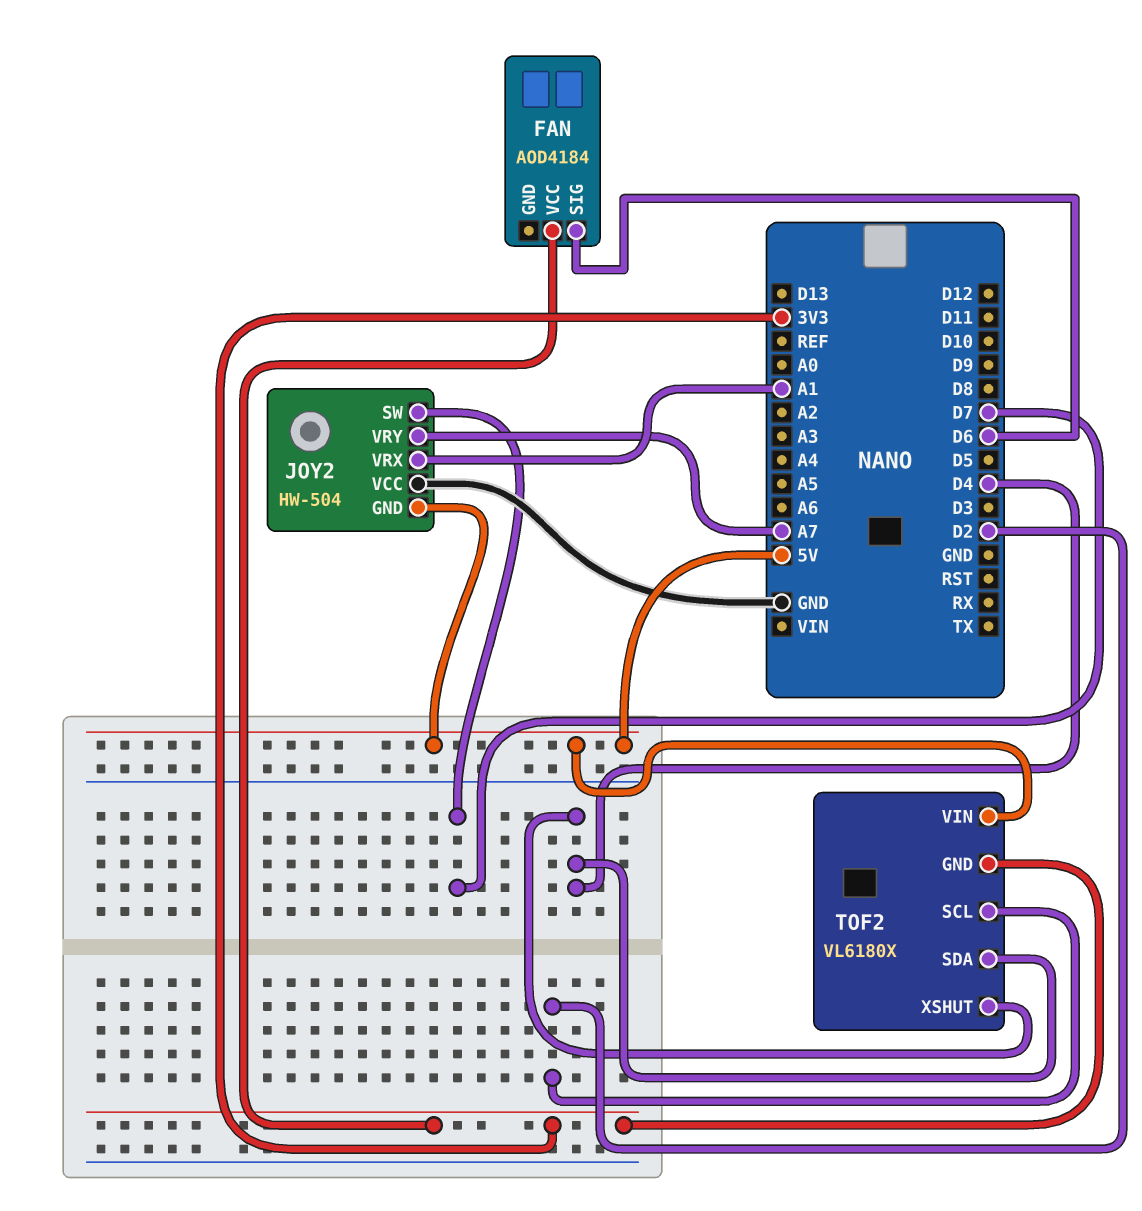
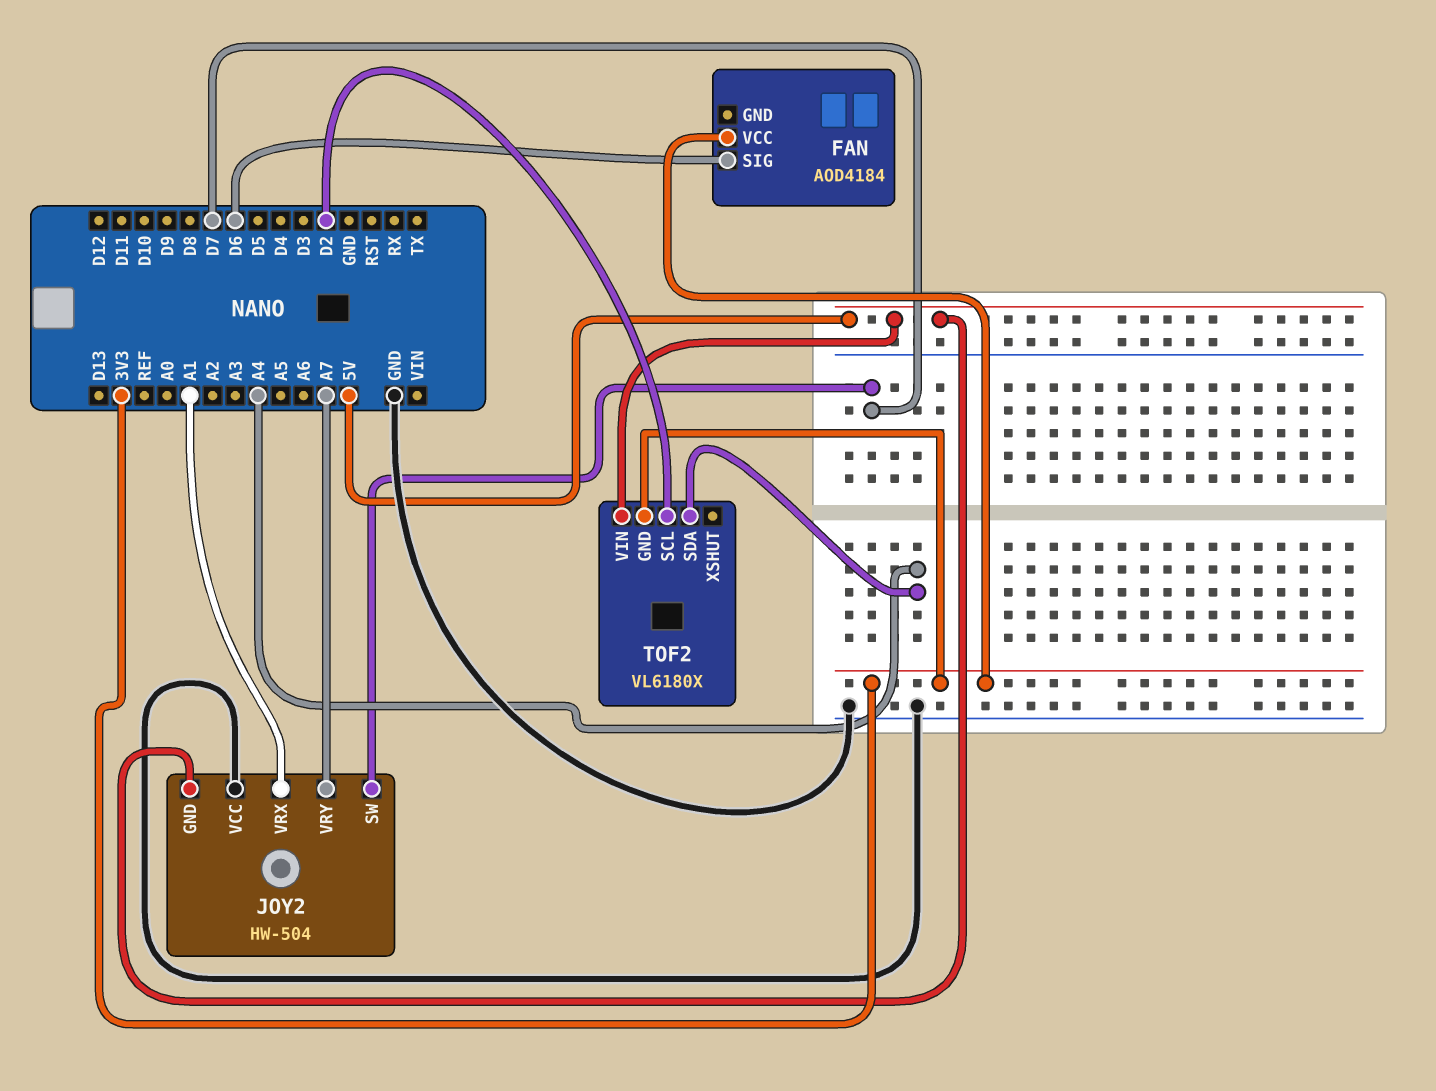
TOF2 pin SDA: D4 -> A4
TOF2 pin XSHUT: D4 -> none

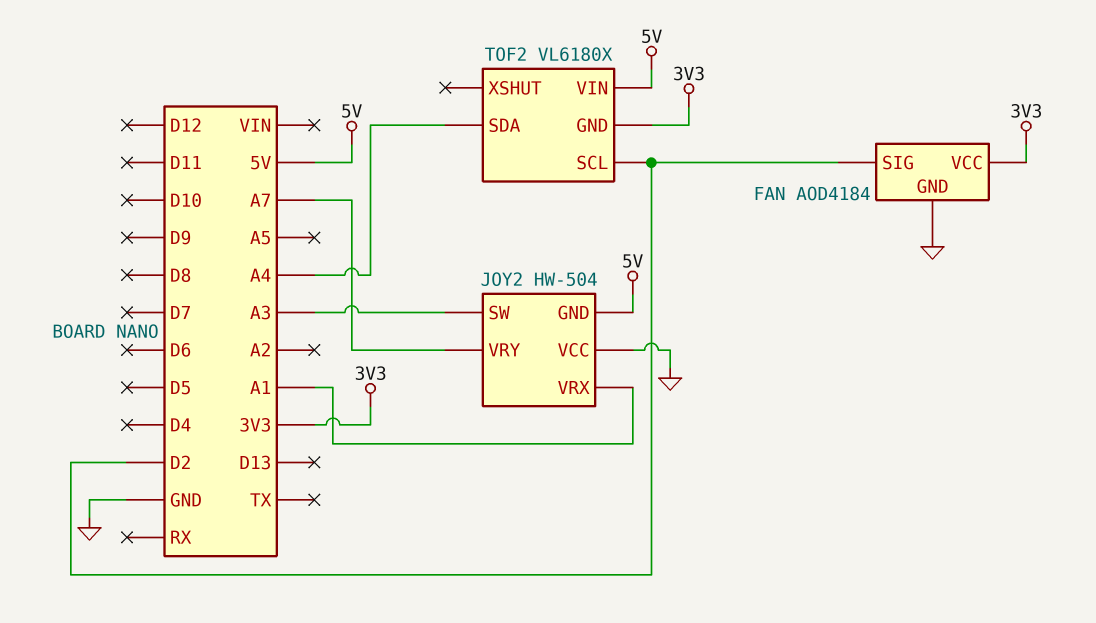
FAN pin GND: none -> GND
FAN pin SIG: D6 -> D2
JOY2 pin SW: D7 -> A3

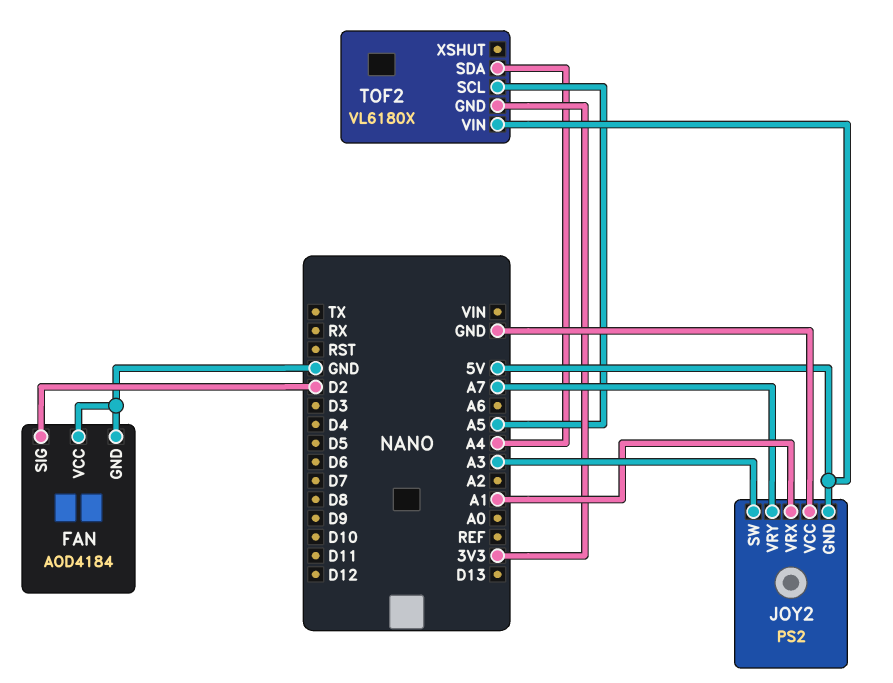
FAN pin VCC: 3V3 -> GND
JOY2: HW-504 -> PS2
TOF2 pin SCL: D2 -> A5

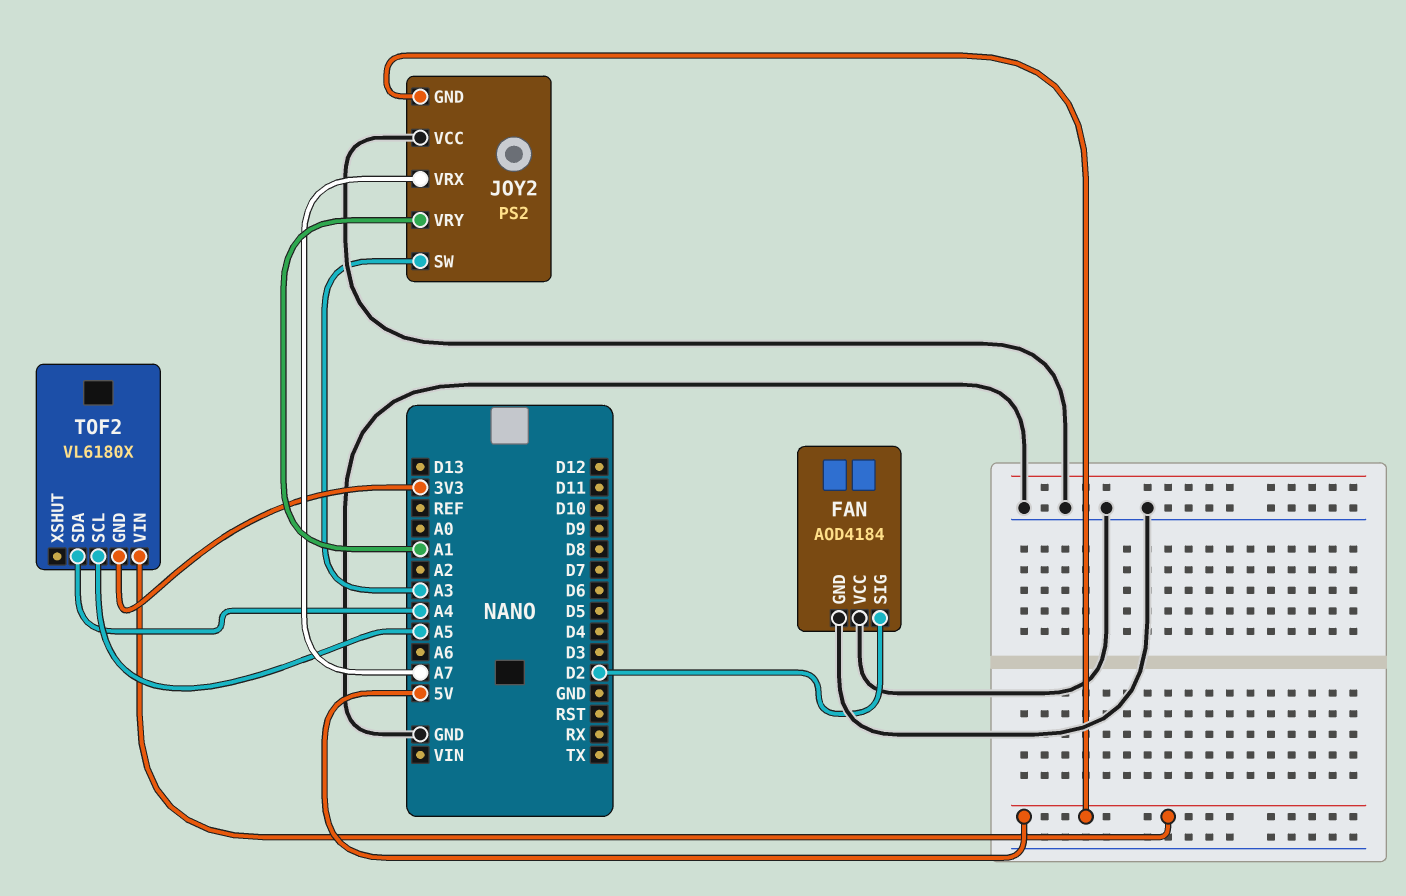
JOY2 pin VRX: A1 -> A7
JOY2 pin VRY: A7 -> A1

